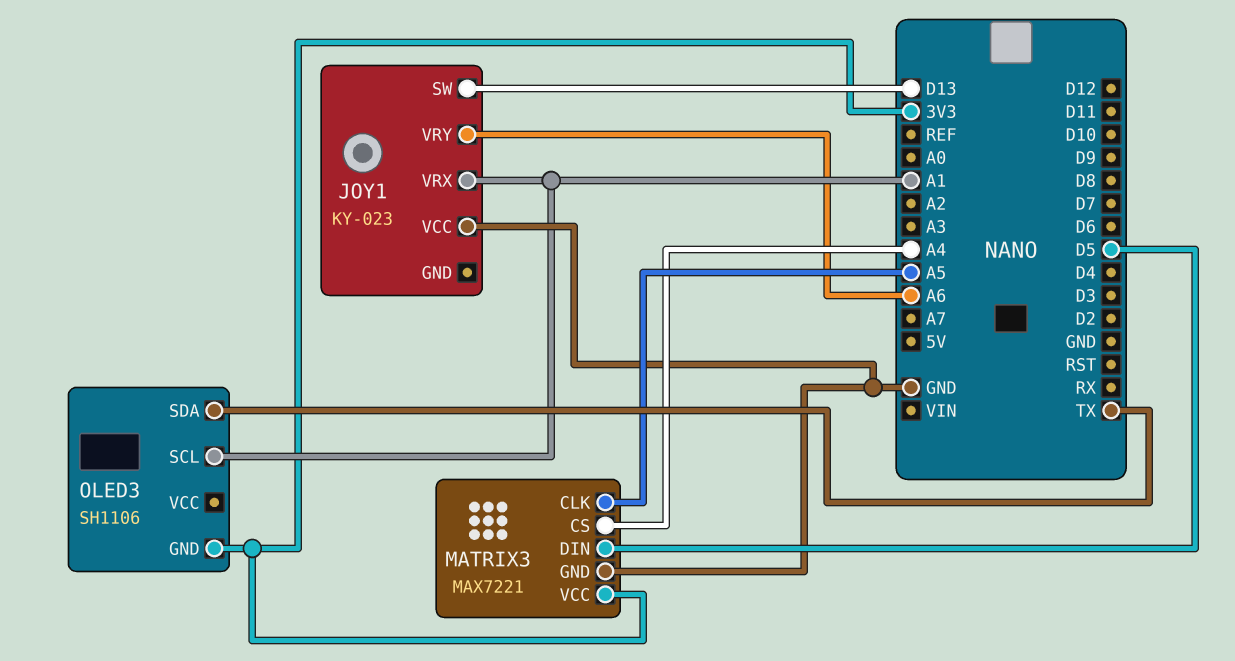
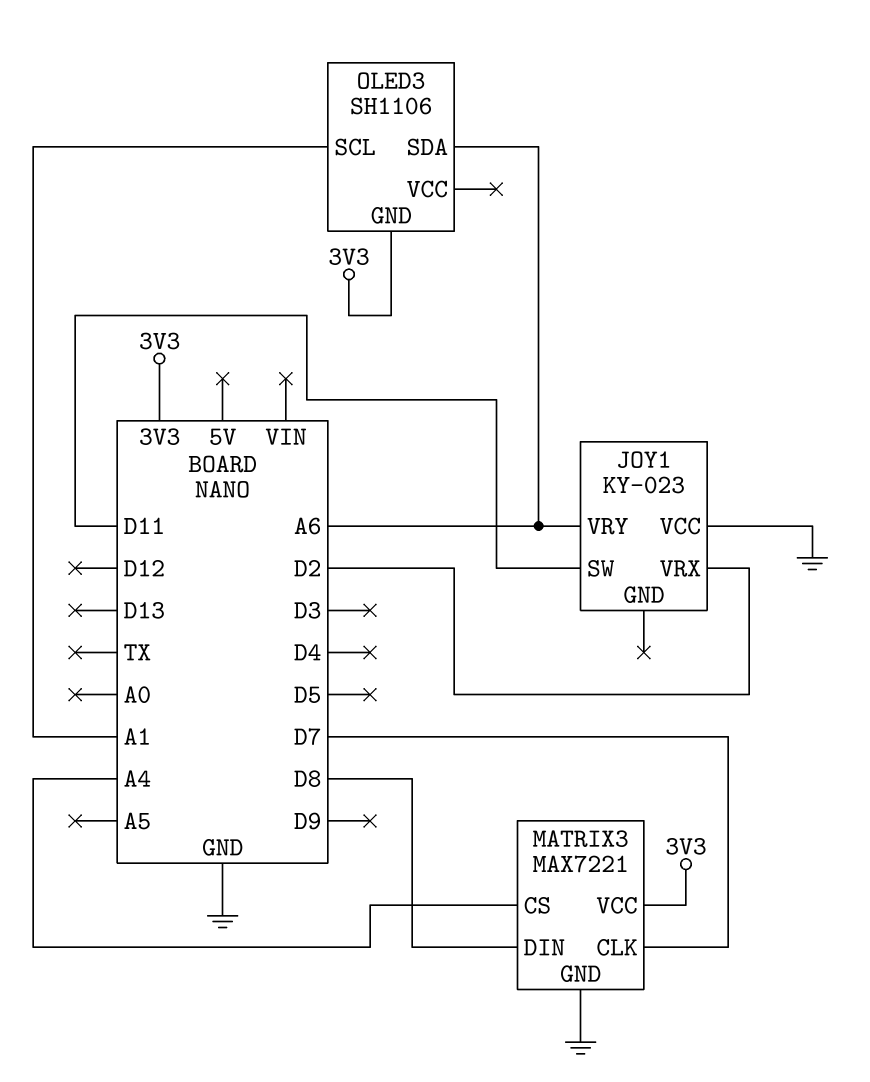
JOY1 pin SW: D13 -> D11
JOY1 pin VRX: A1 -> D2
MATRIX3 pin CLK: A5 -> D7
MATRIX3 pin DIN: D5 -> D8
OLED3 pin SDA: TX -> A6

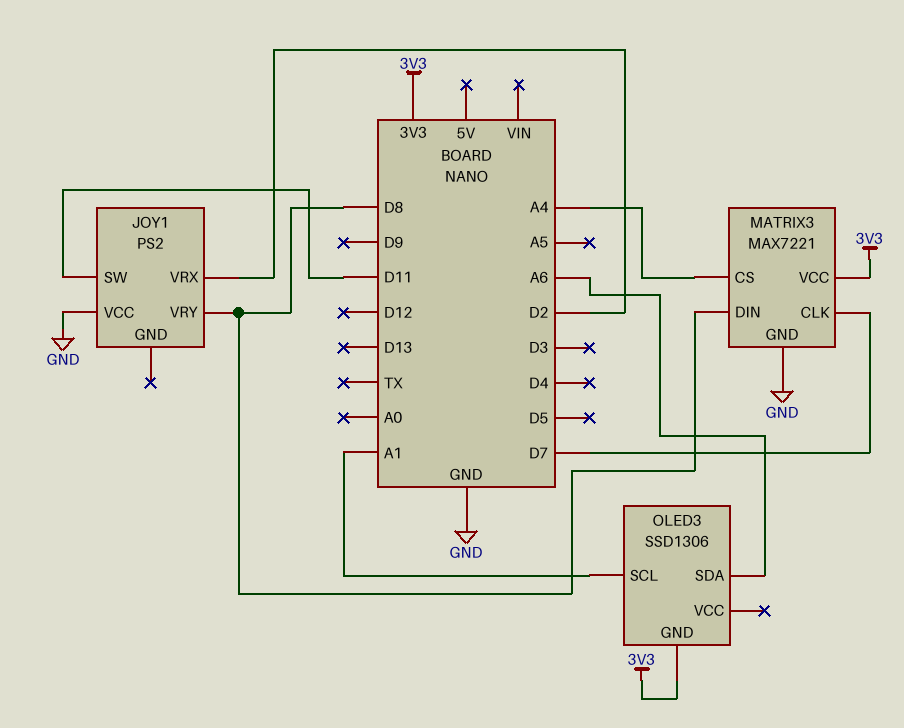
JOY1: KY-023 -> PS2
JOY1 pin VRY: A6 -> D8
OLED3: SH1106 -> SSD1306

